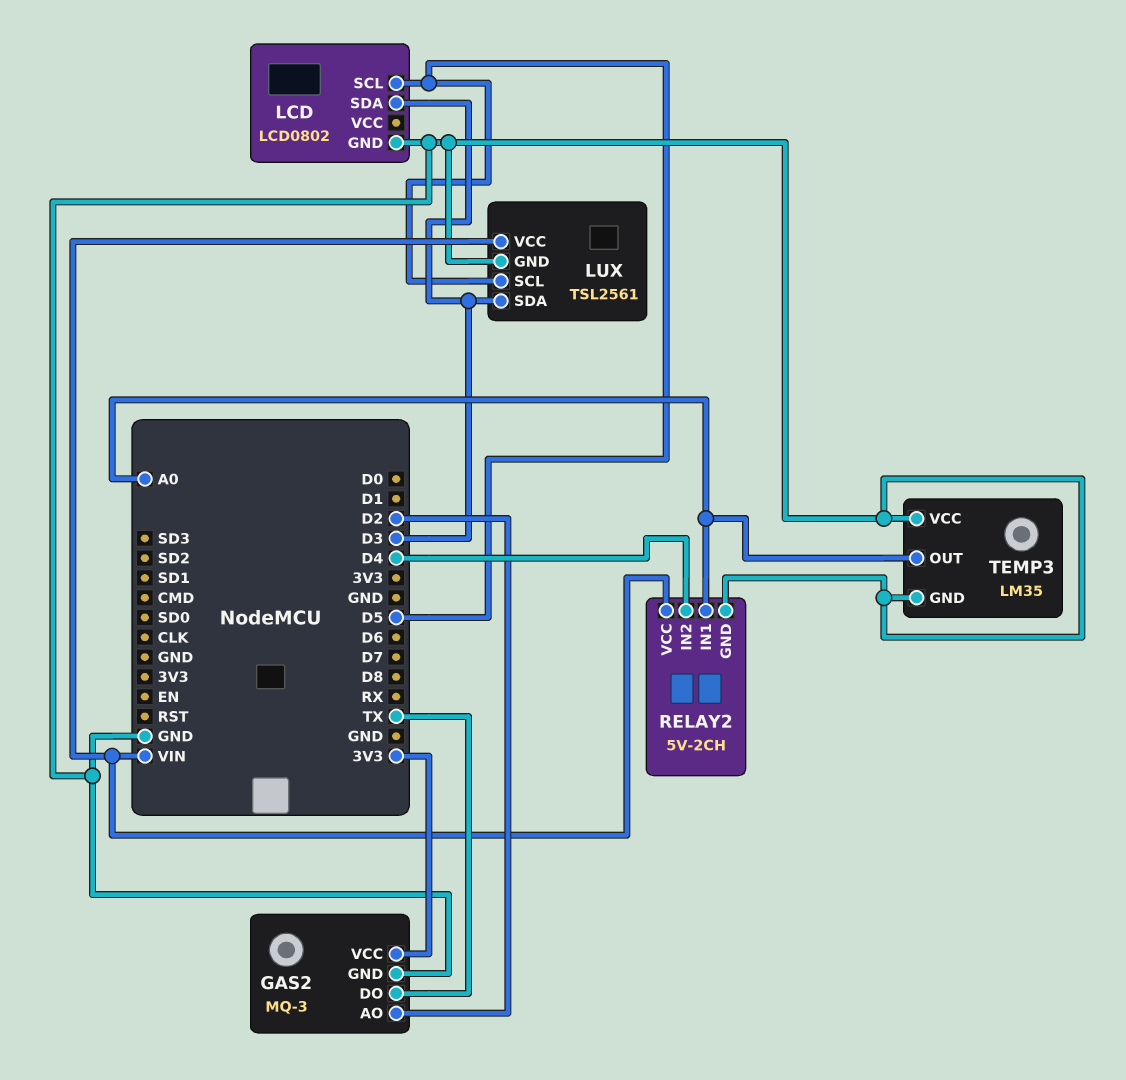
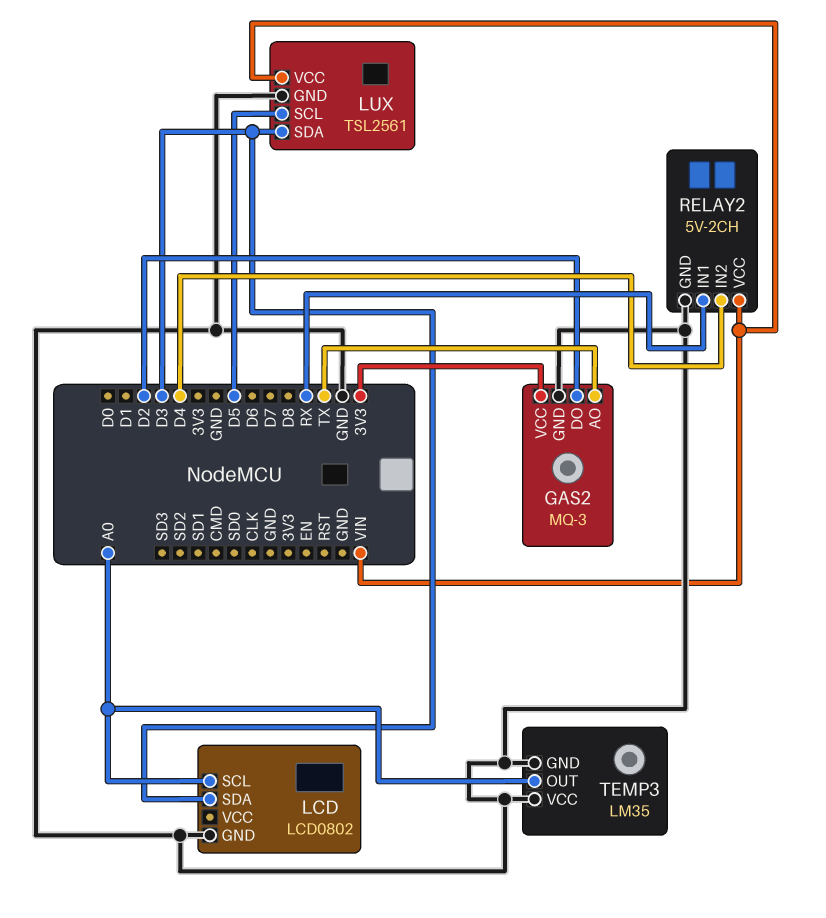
GAS2 pin AO: D2 -> TX
GAS2 pin DO: TX -> D2
LCD pin SCL: D5 -> A0
RELAY2 pin IN1: A0 -> RX

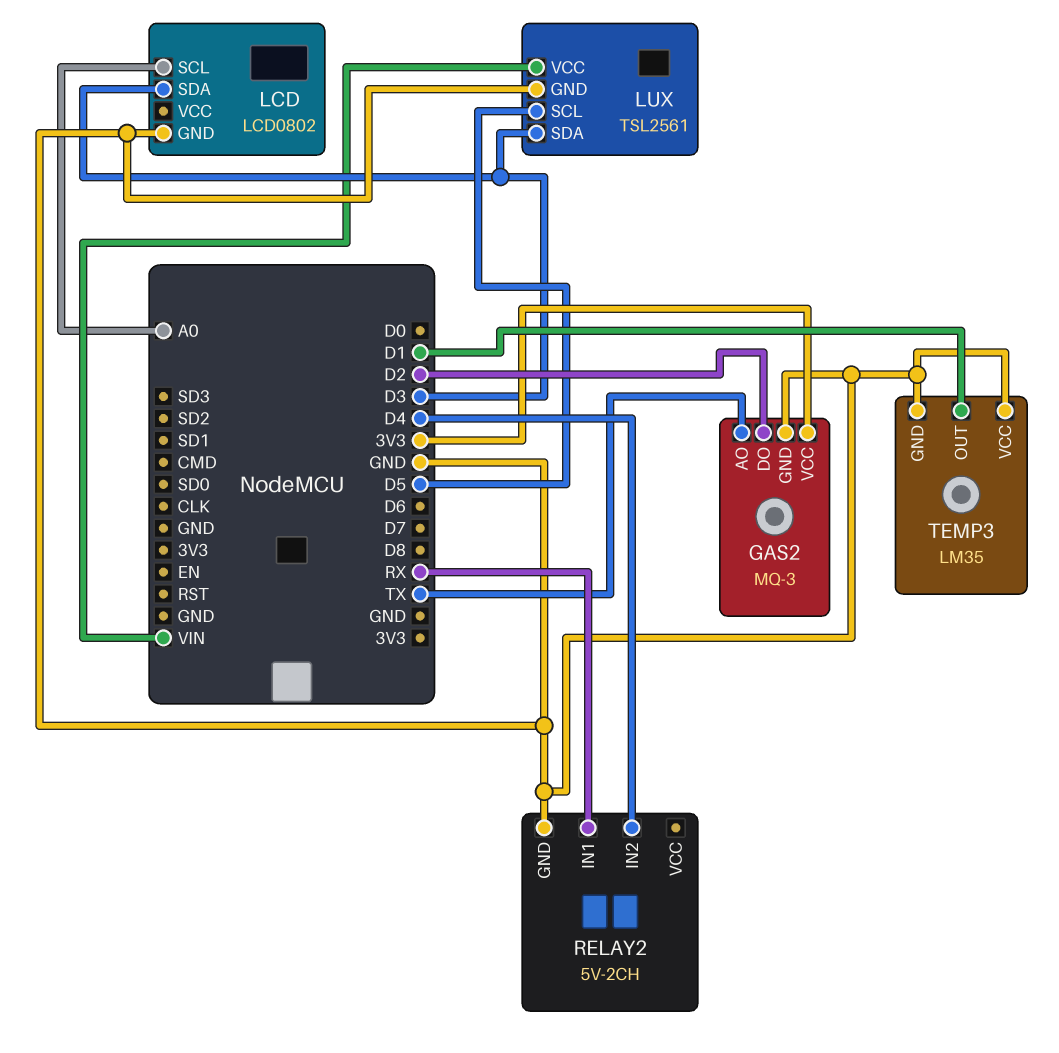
RELAY2 pin VCC: VIN -> none
TEMP3 pin OUT: A0 -> D1

